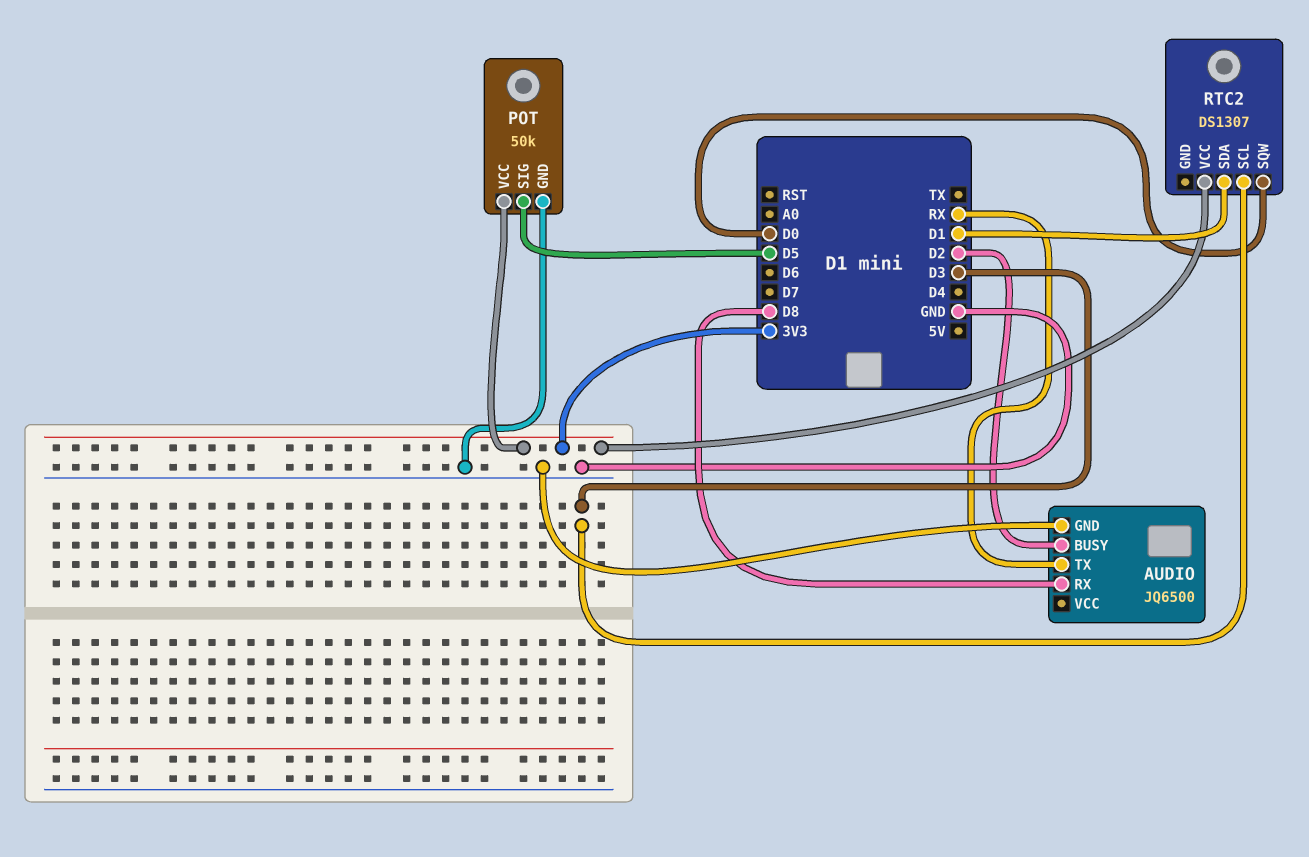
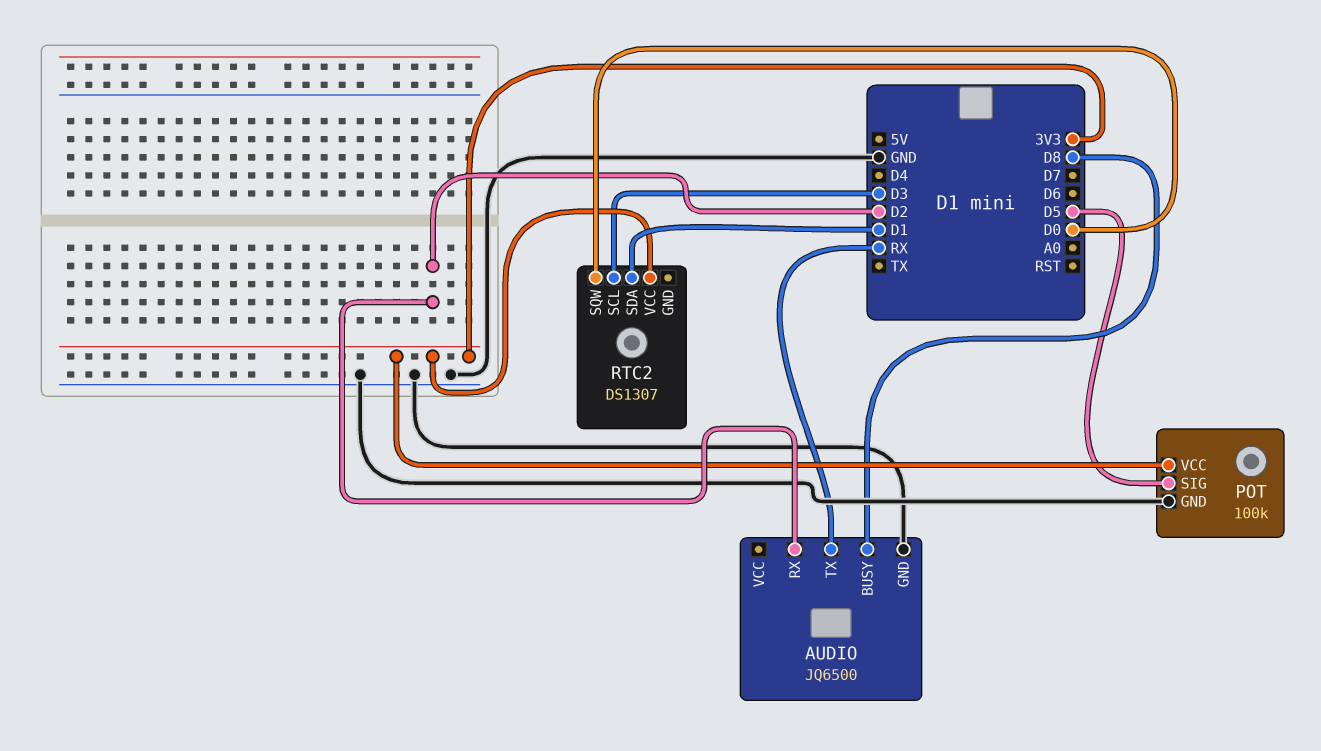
AUDIO pin BUSY: D2 -> D8
AUDIO pin RX: D8 -> D2
POT: 50k -> 100k

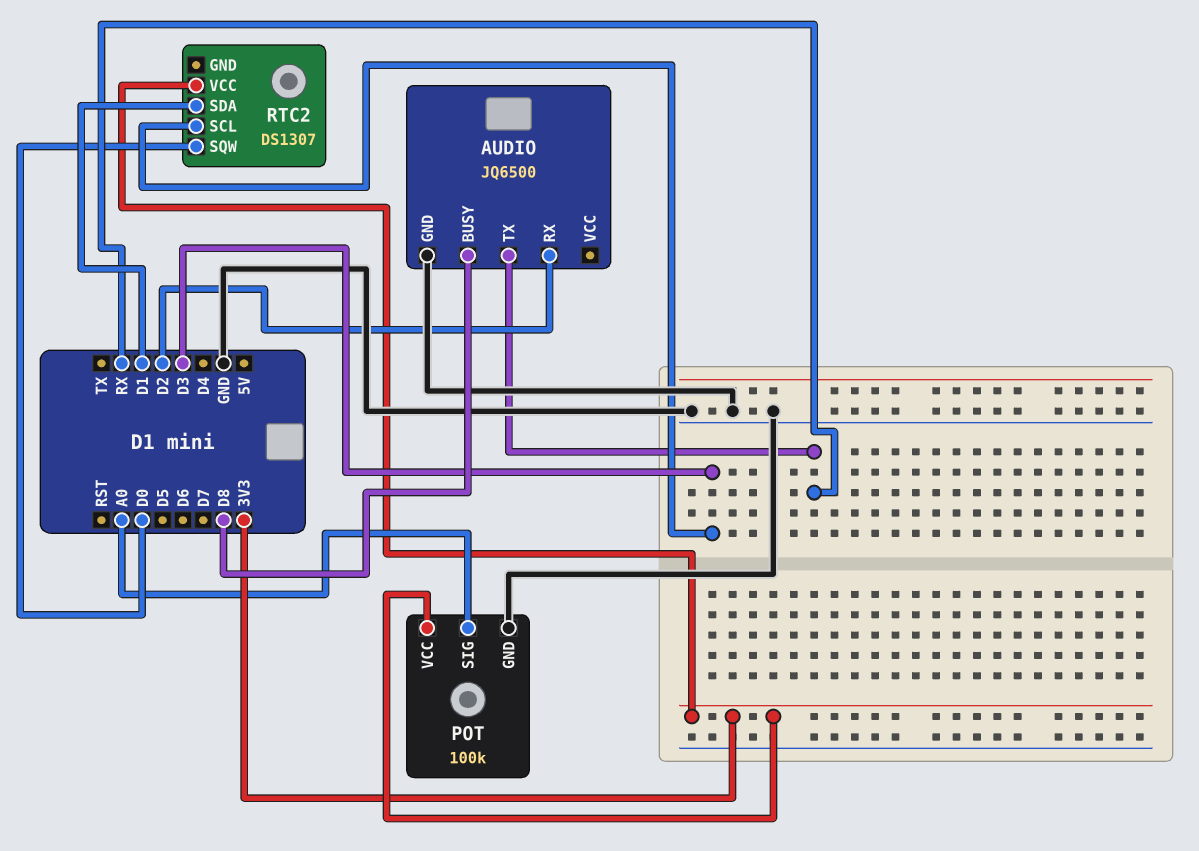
POT pin SIG: D5 -> A0

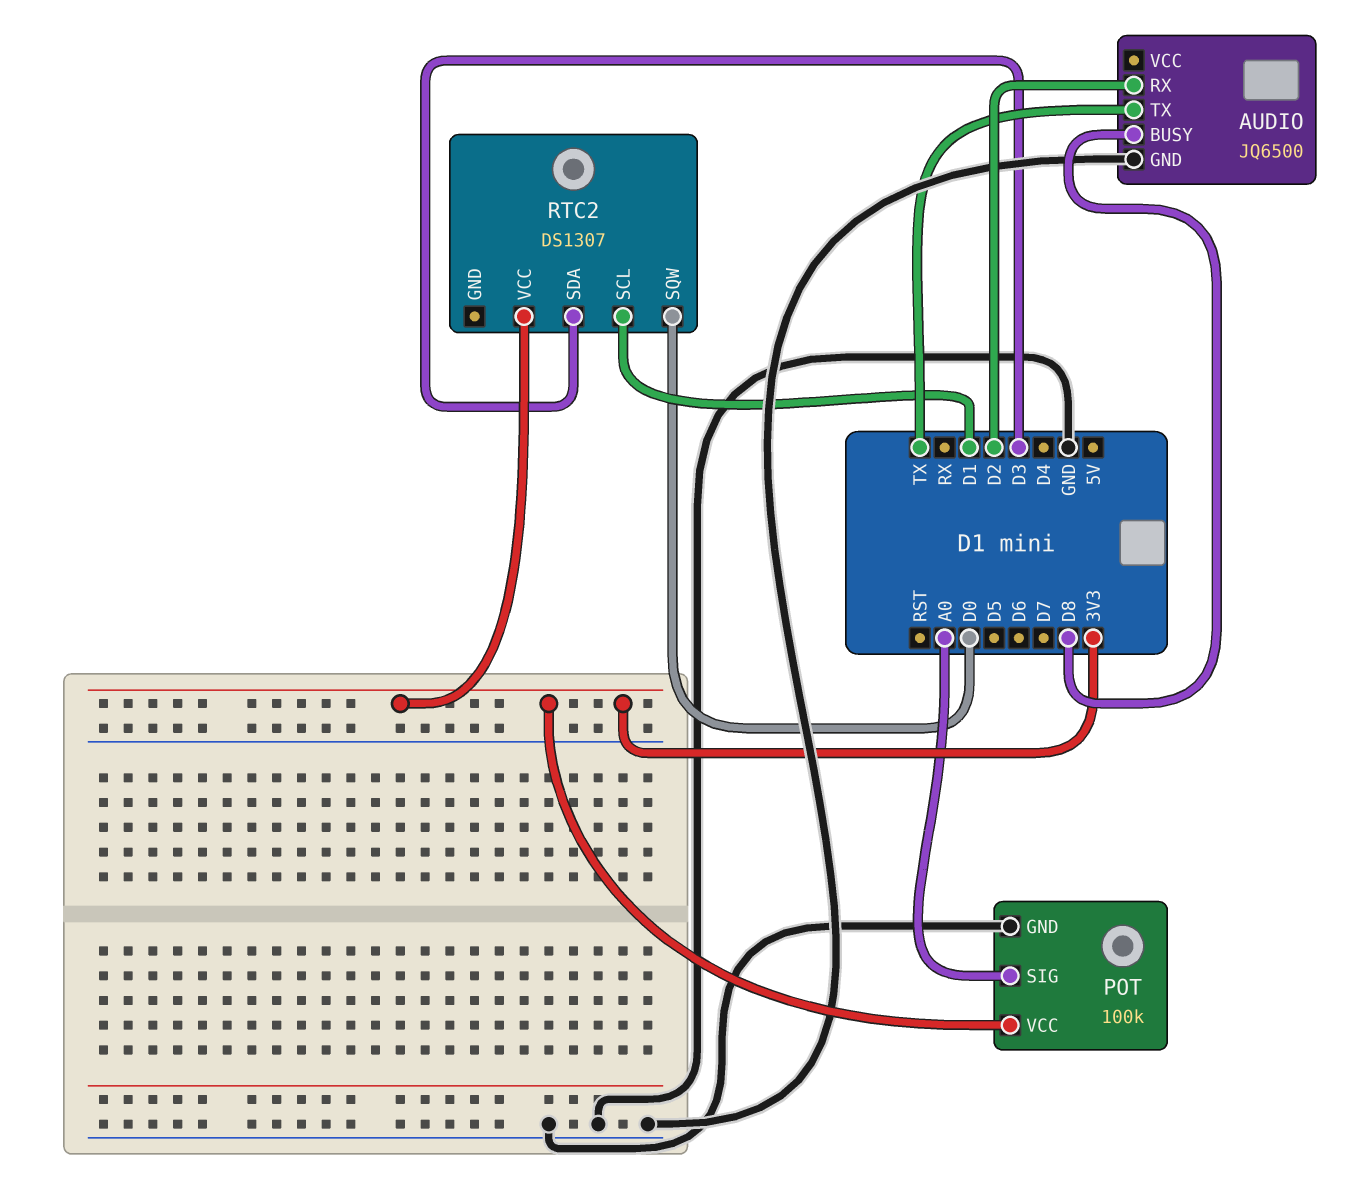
AUDIO pin TX: RX -> TX
RTC2 pin SCL: D3 -> D1
RTC2 pin SDA: D1 -> D3

